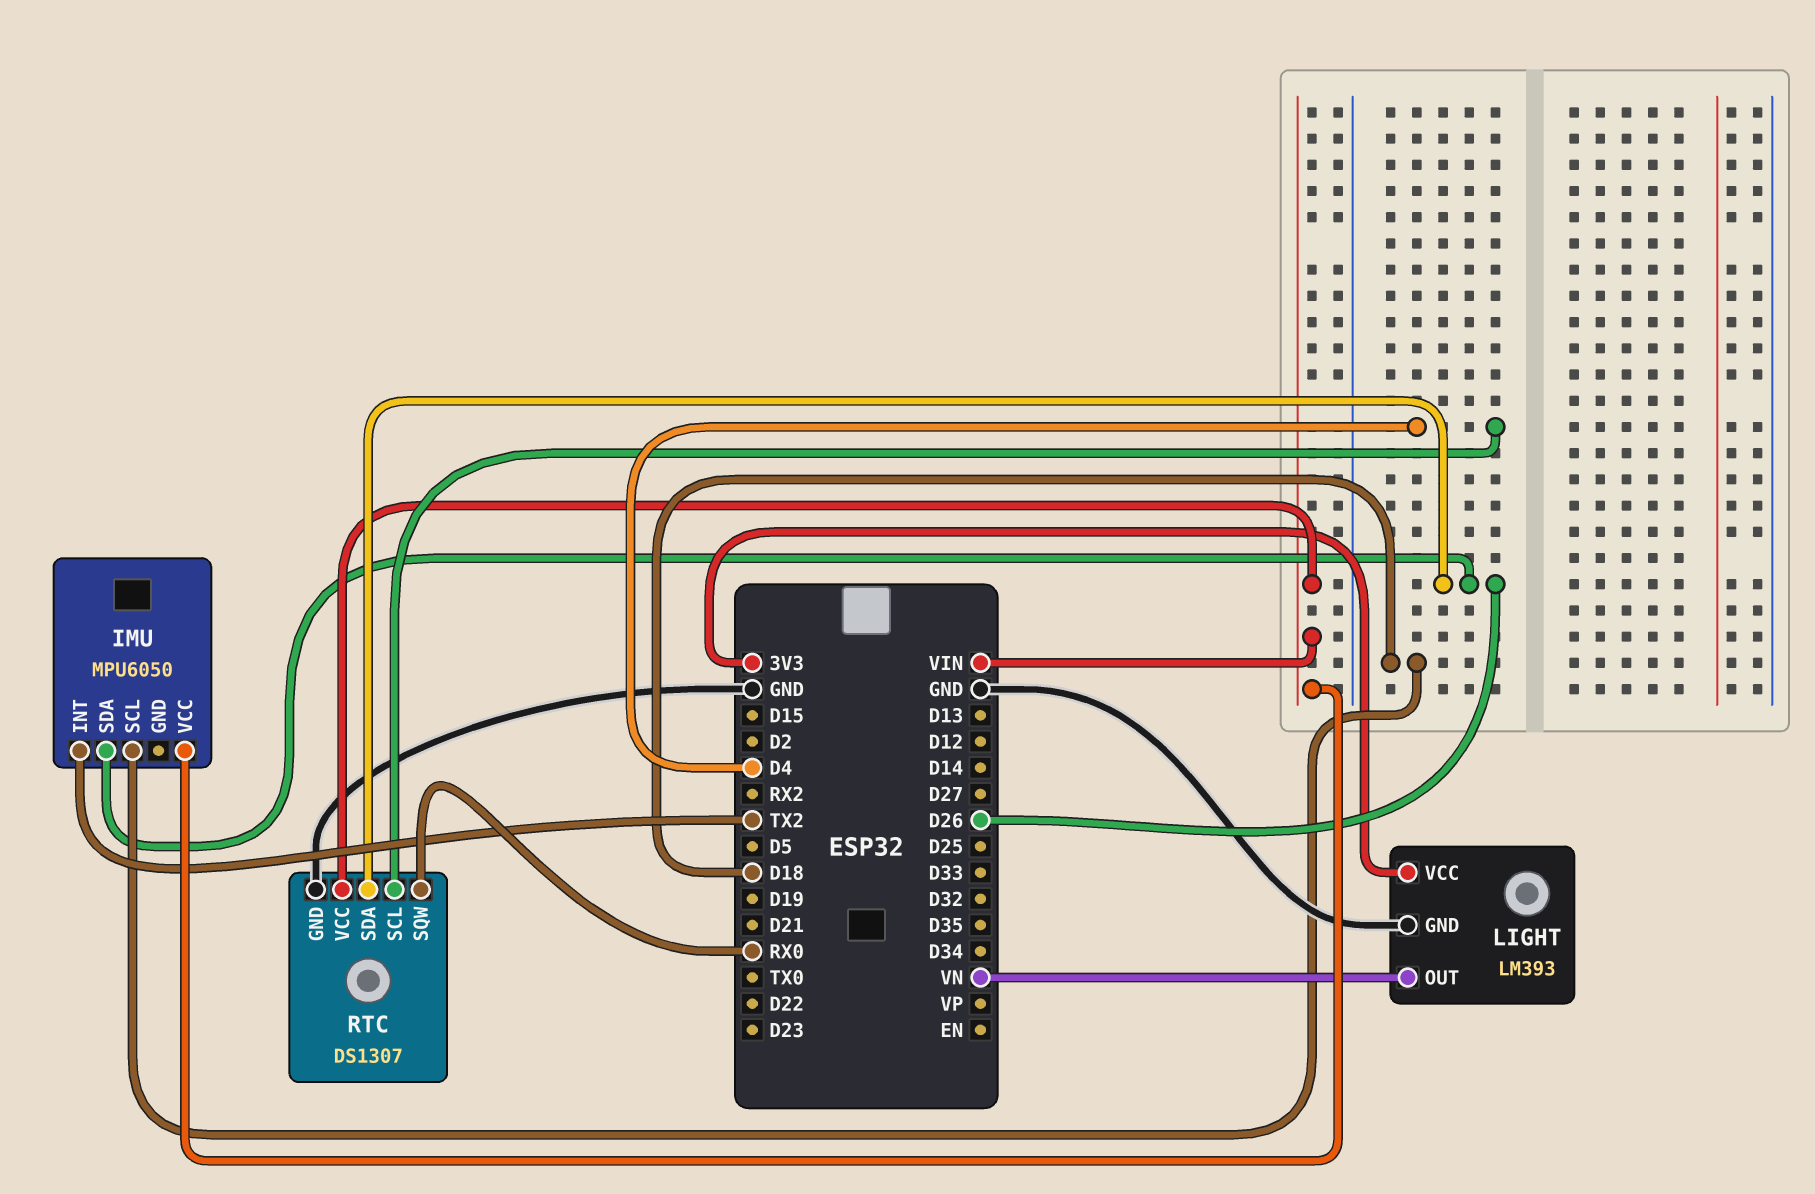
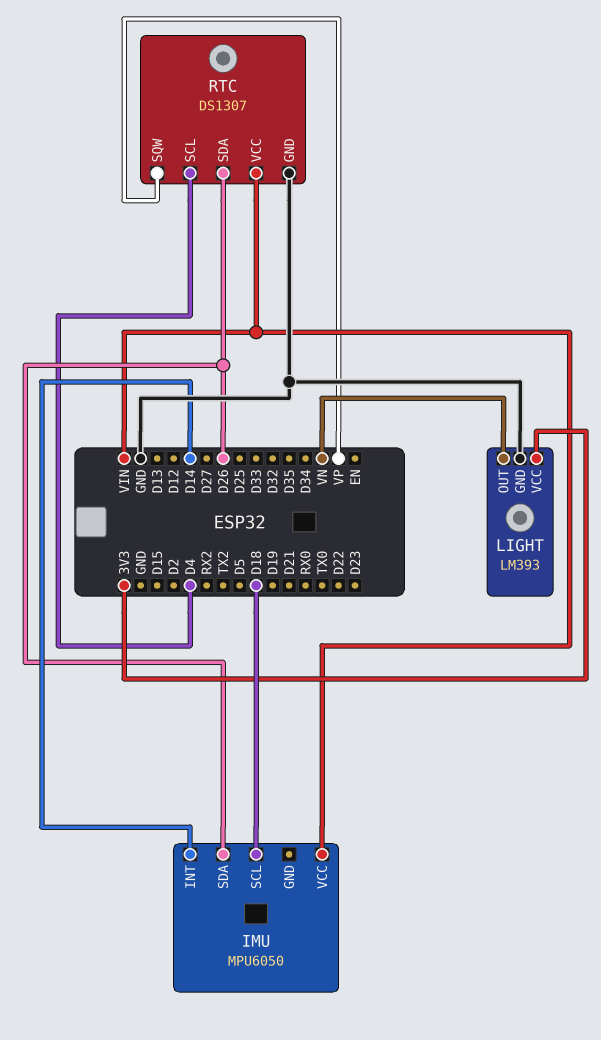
IMU pin INT: TX2 -> D14
RTC pin SQW: RX0 -> VP

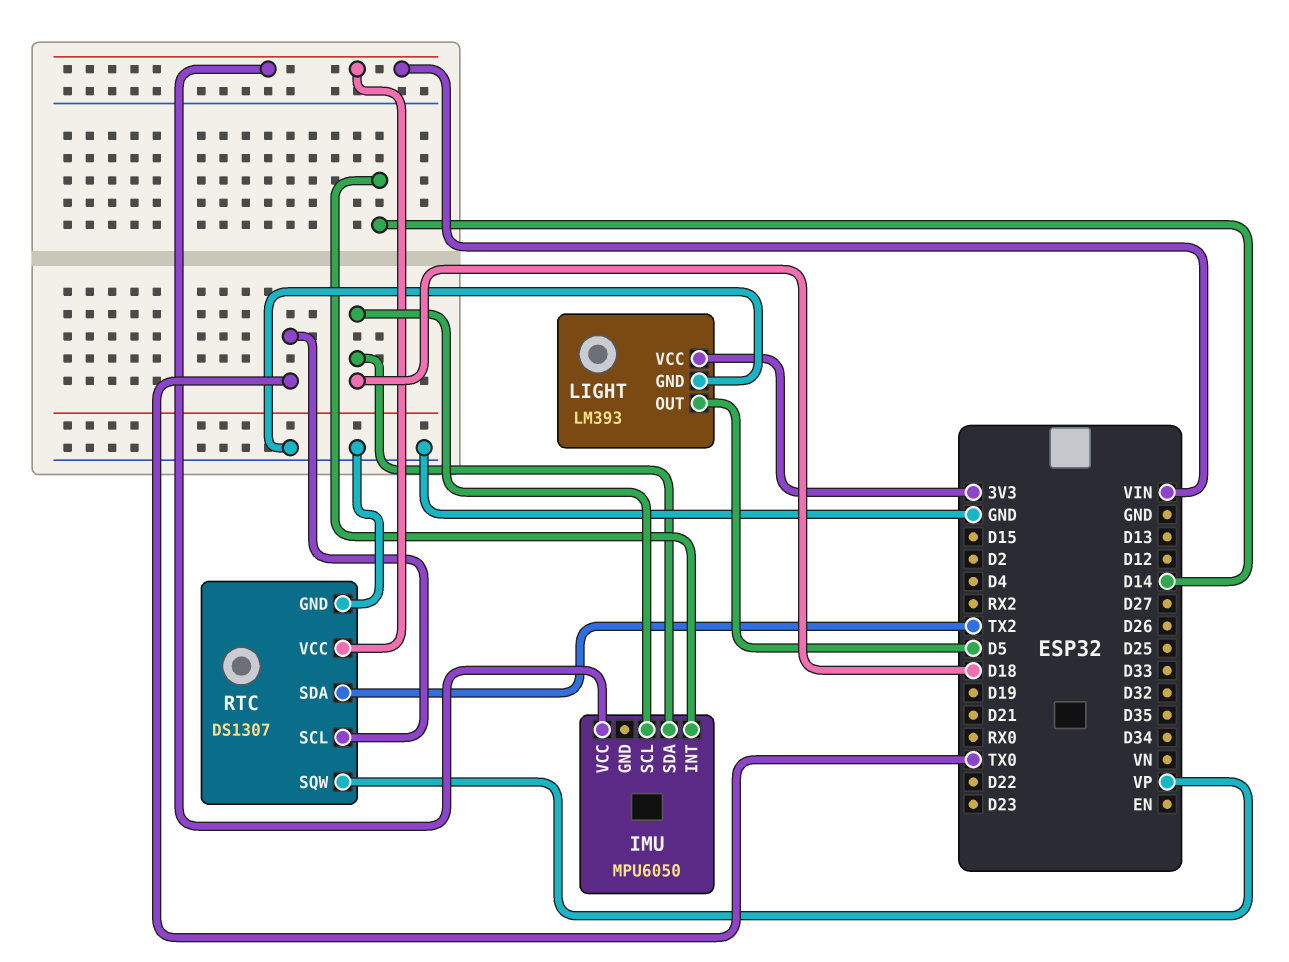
IMU pin SDA: D26 -> D18
LIGHT pin OUT: VN -> D5
RTC pin SCL: D4 -> TX0
RTC pin SDA: D26 -> TX2

